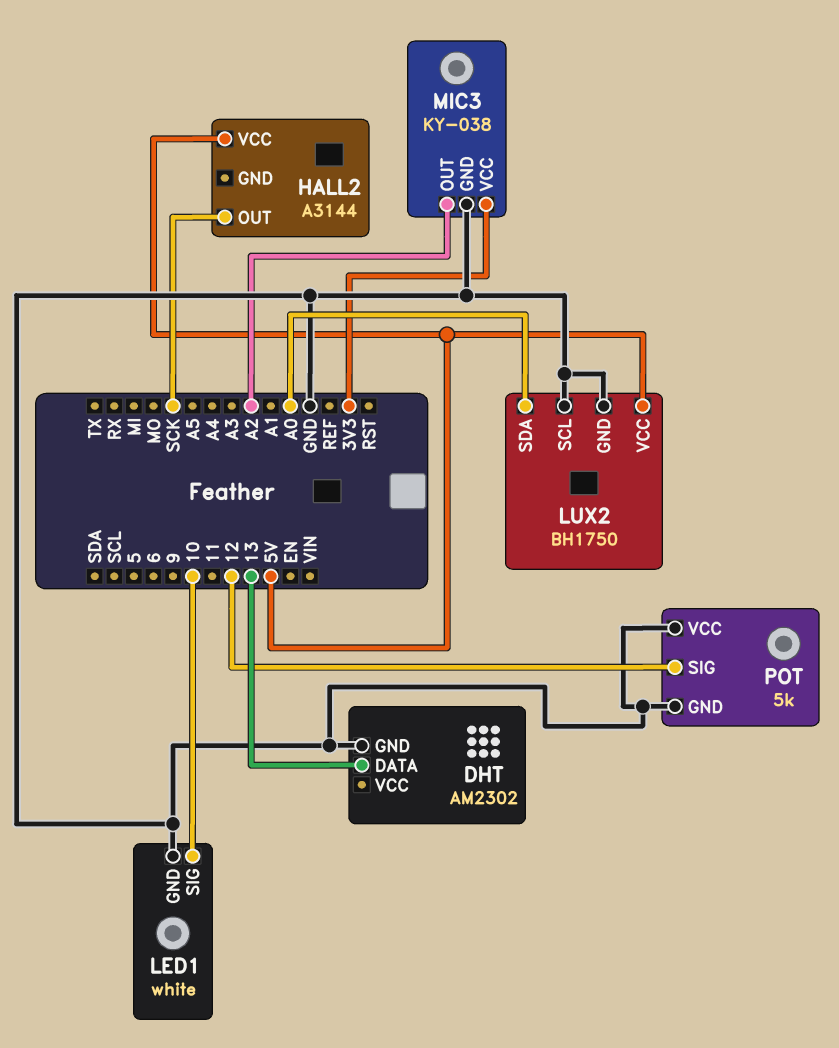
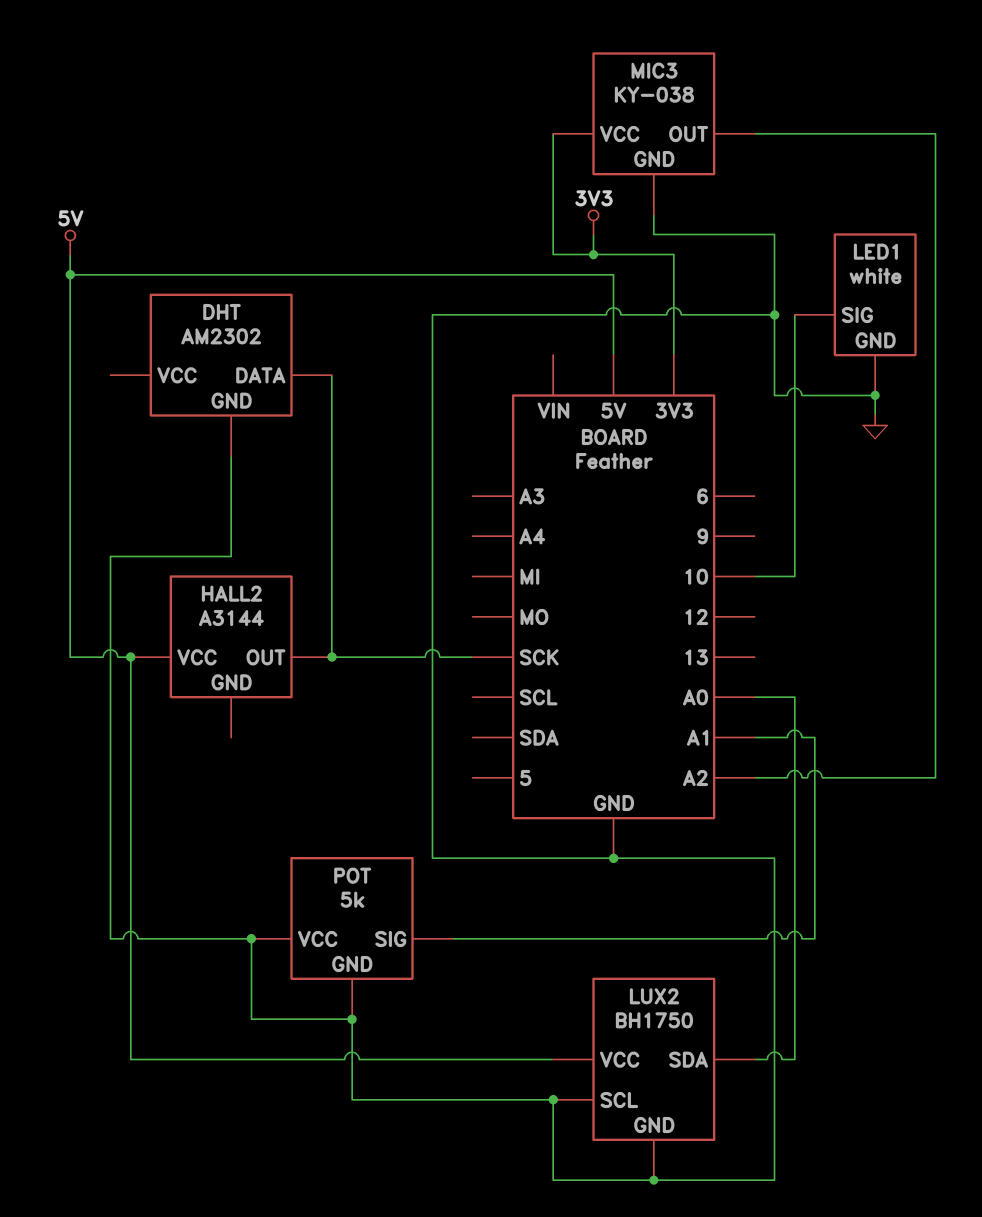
DHT pin DATA: 13 -> SCK
POT pin SIG: 12 -> A1

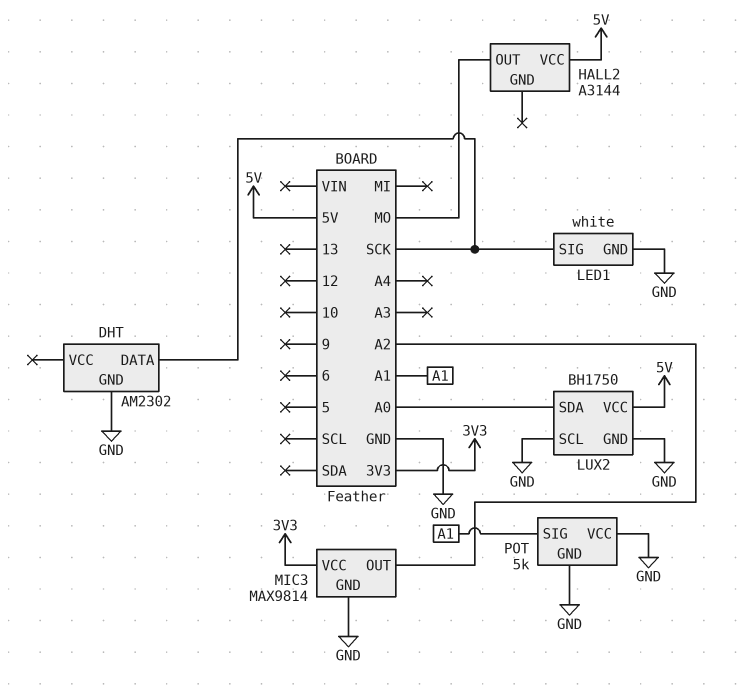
HALL2 pin OUT: SCK -> MO
LED1 pin SIG: 10 -> SCK
MIC3: KY-038 -> MAX9814

